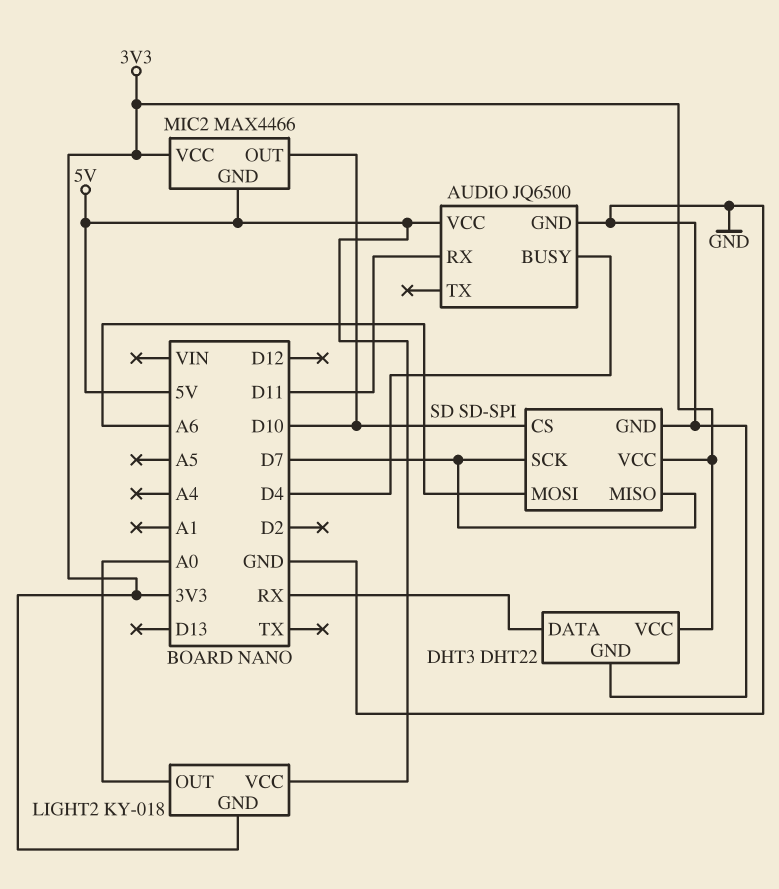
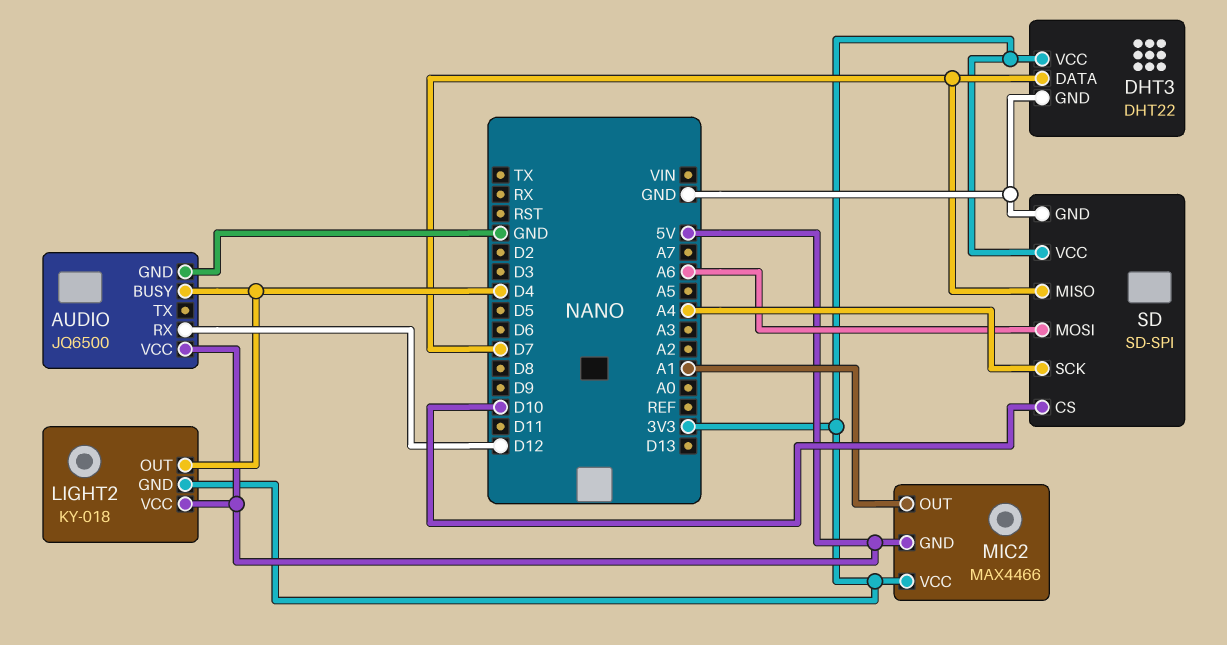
AUDIO pin RX: D11 -> D12
DHT3 pin DATA: RX -> D7
LIGHT2 pin OUT: A0 -> D4
MIC2 pin OUT: D10 -> A1
SD pin SCK: D7 -> A4

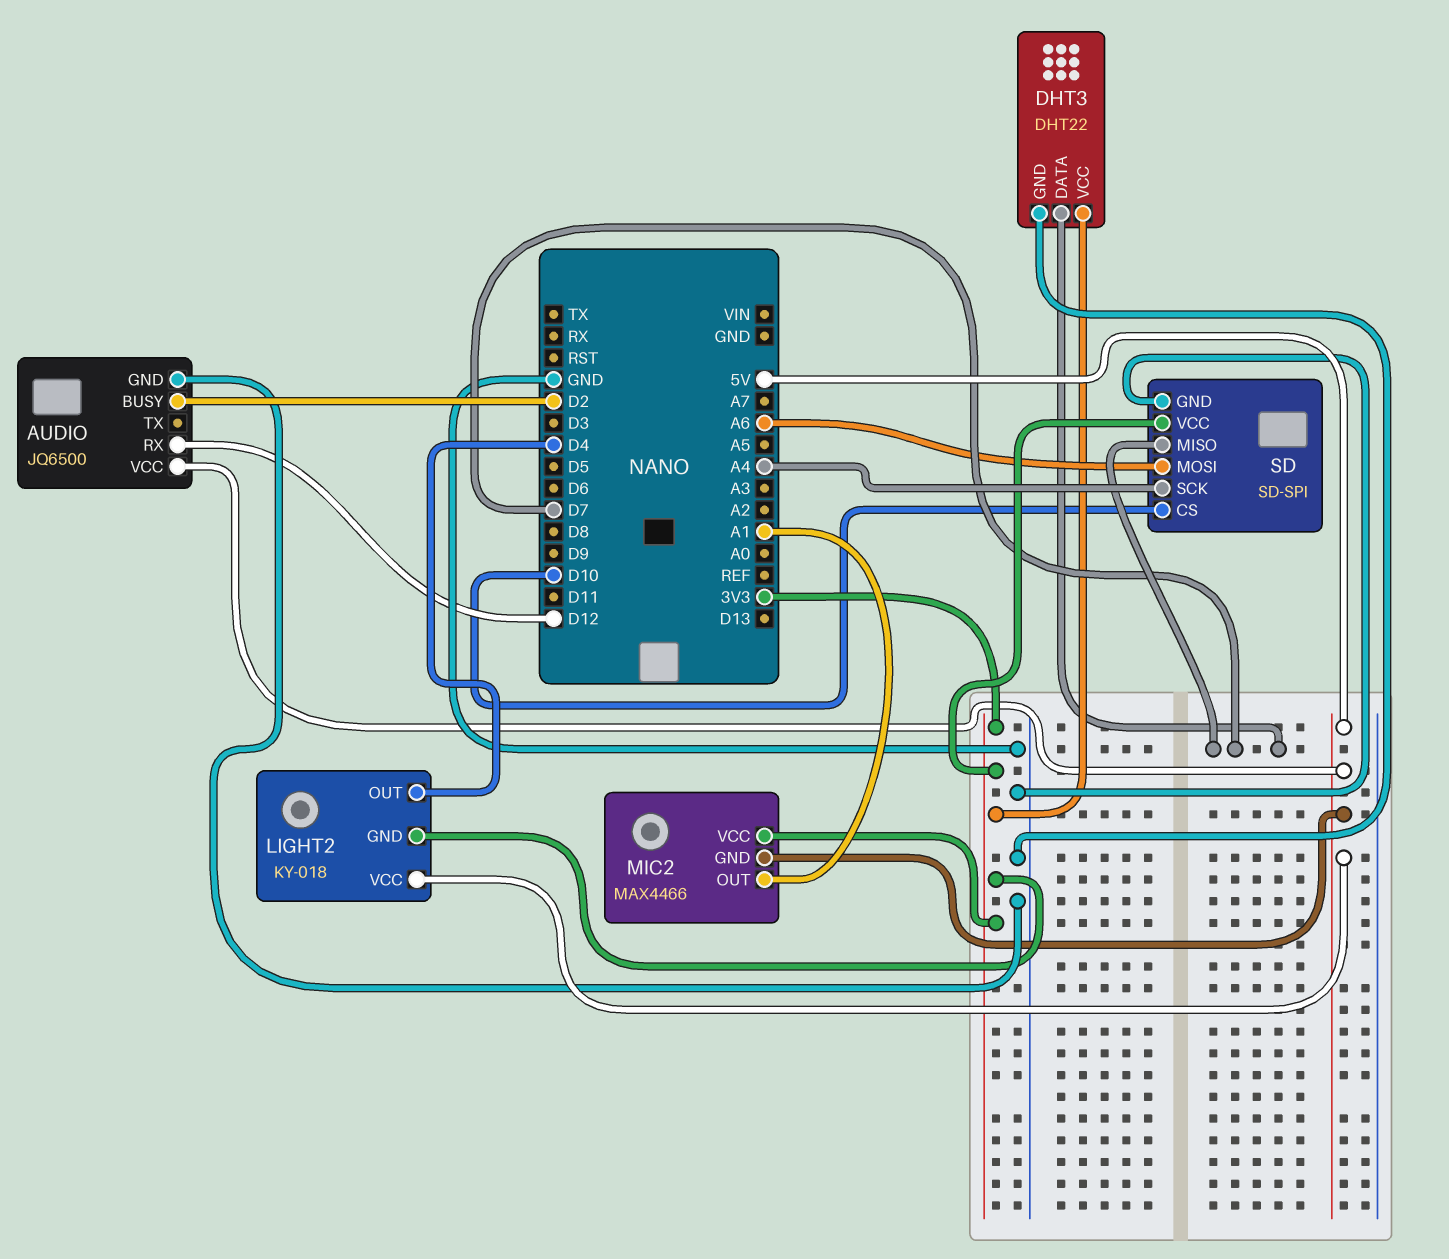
AUDIO pin BUSY: D4 -> D2

